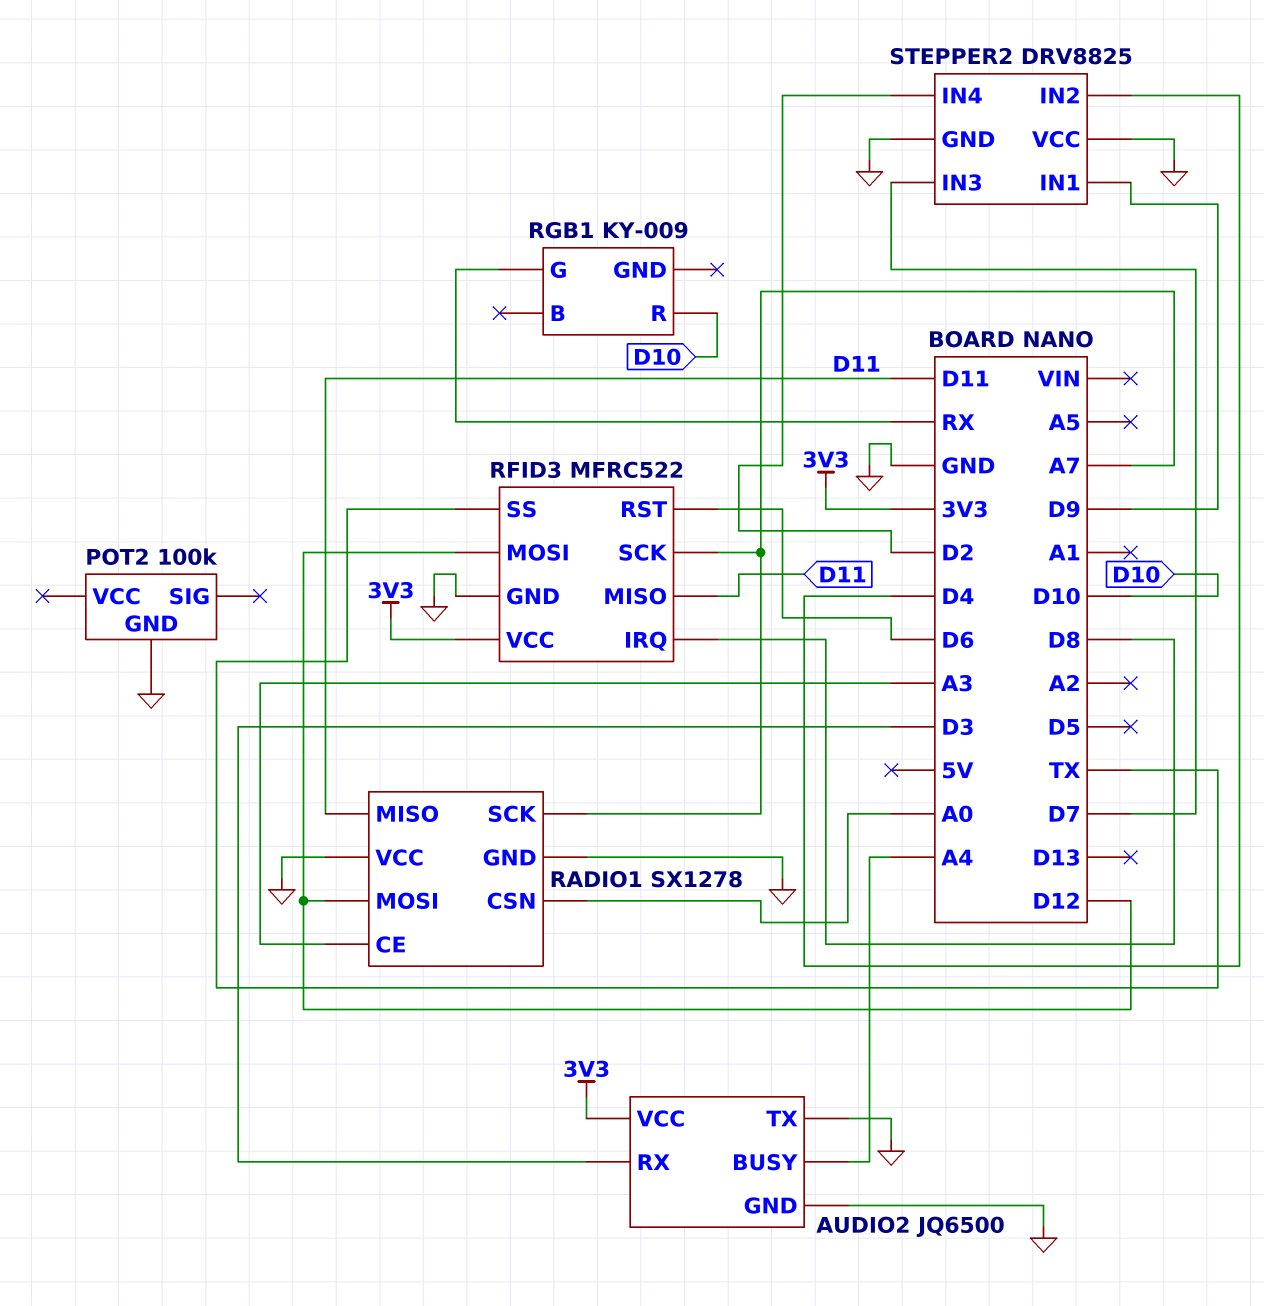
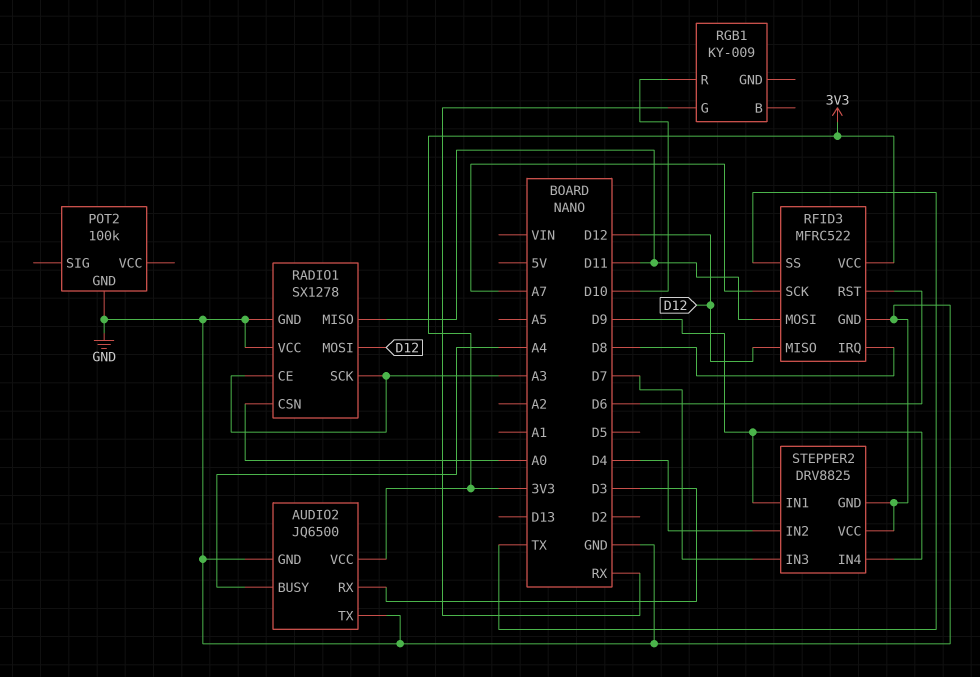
RADIO1 pin SCK: A7 -> A3
RFID3 pin MISO: D11 -> D12
RFID3 pin MOSI: D12 -> D11
STEPPER2 pin IN4: D2 -> D9

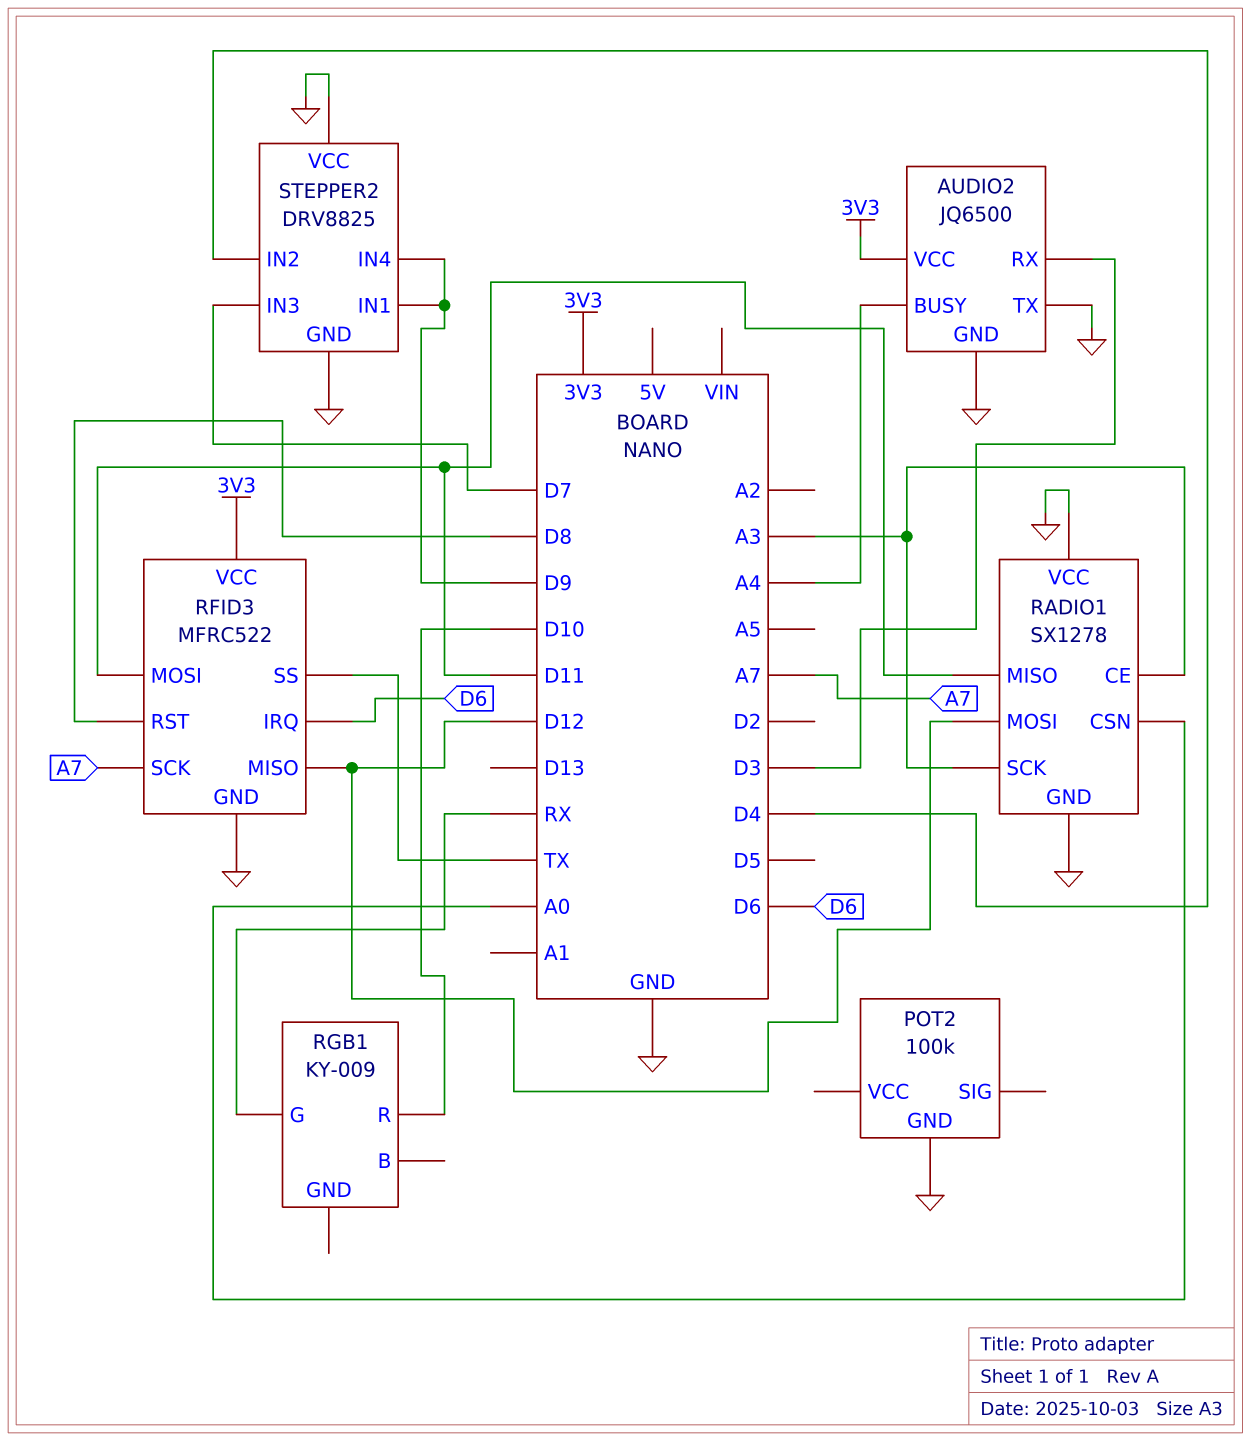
RFID3 pin IRQ: D8 -> D6
RFID3 pin RST: D6 -> D8

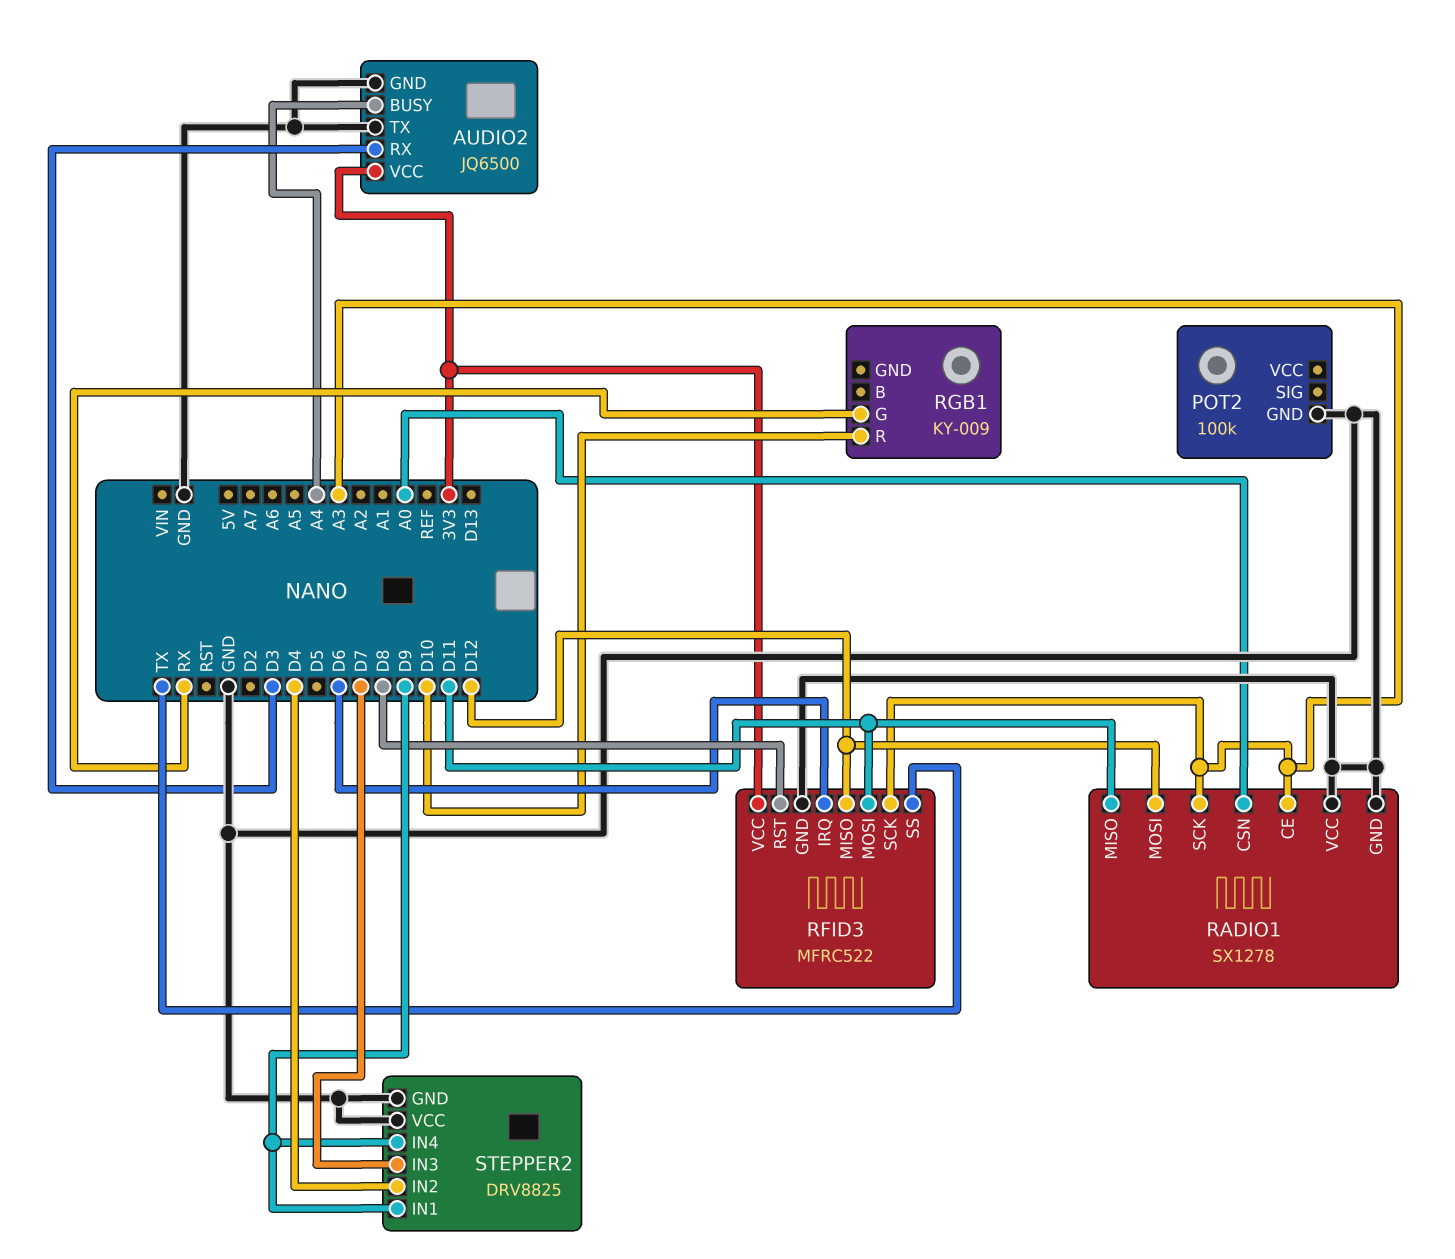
RFID3 pin SCK: A7 -> A3

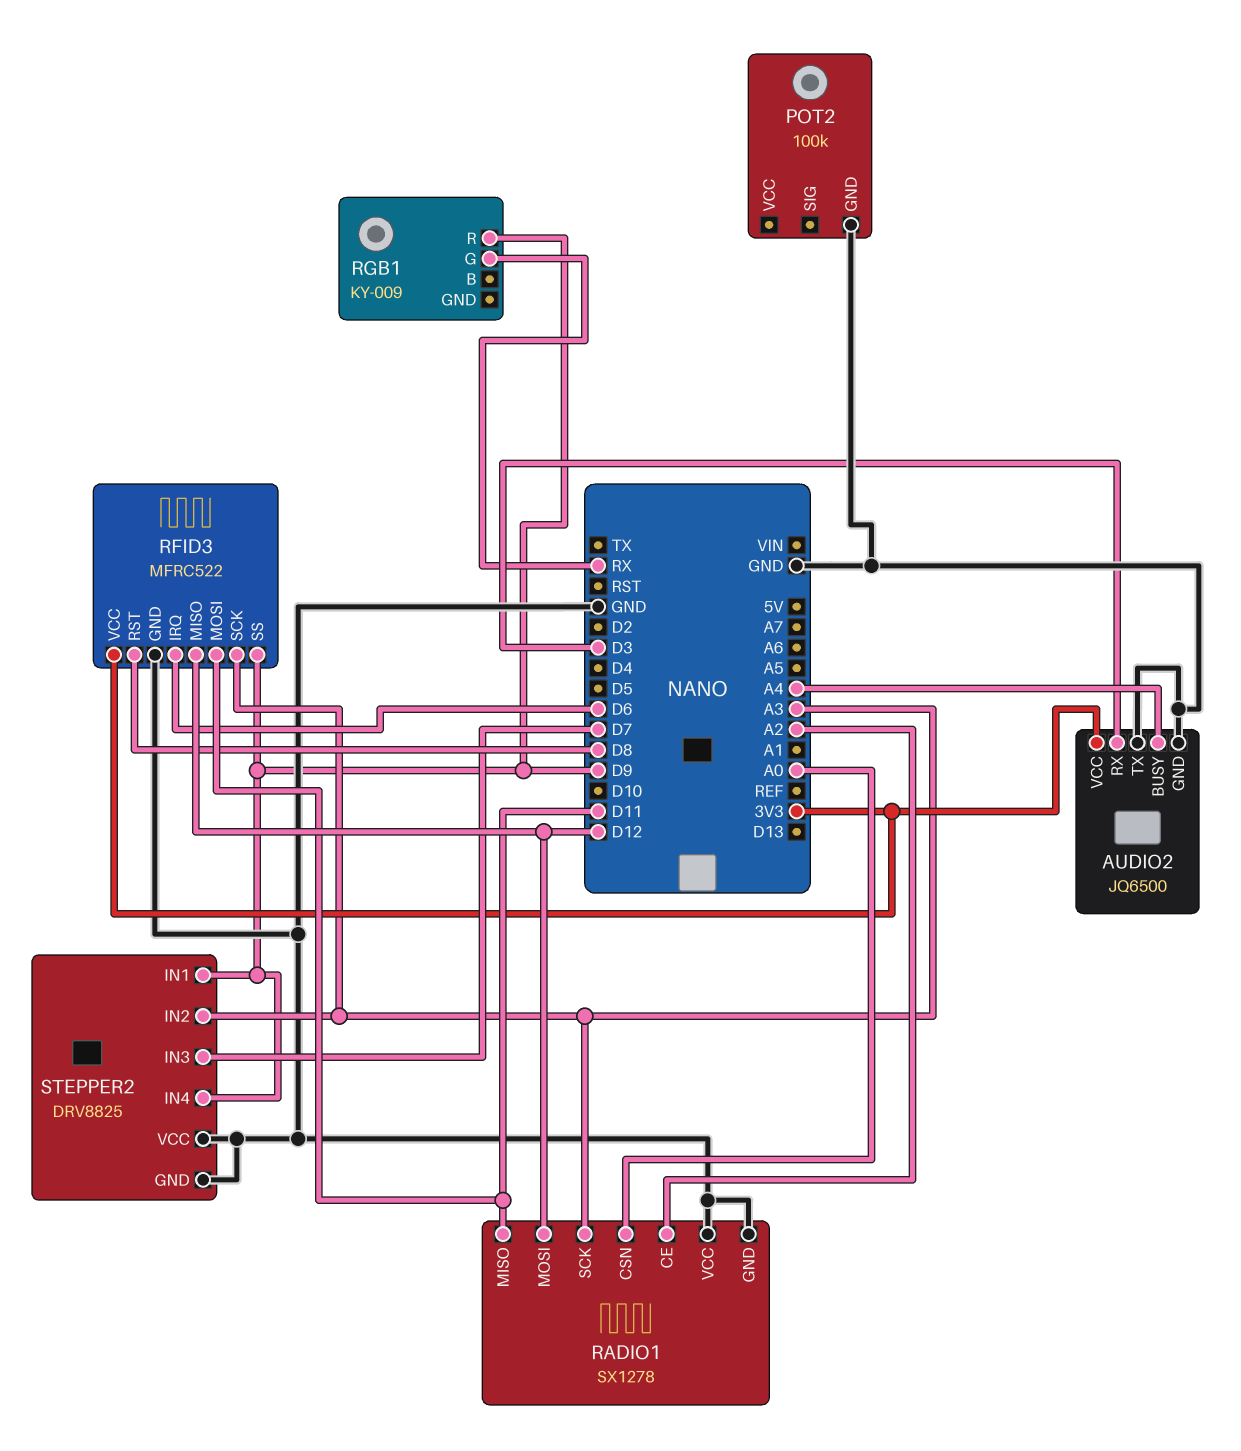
RADIO1 pin CE: A3 -> A2
RFID3 pin SS: TX -> D9
RGB1 pin R: D10 -> D9
STEPPER2 pin IN2: D4 -> A3

